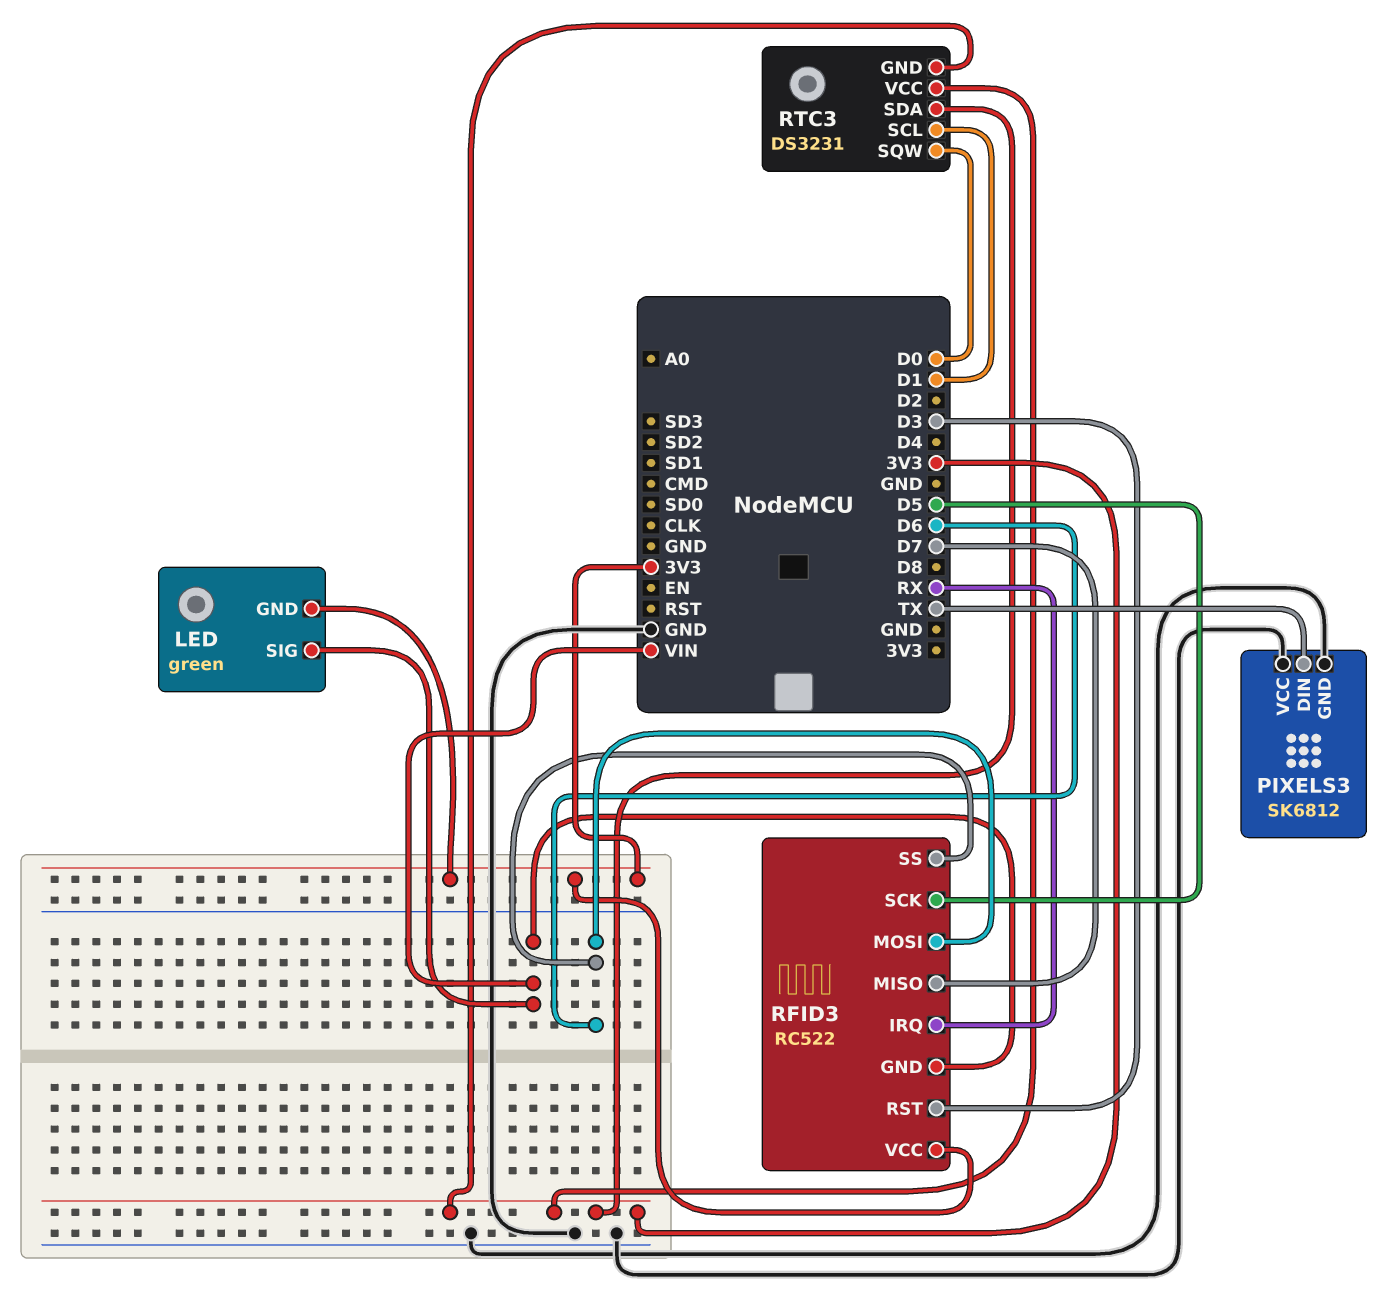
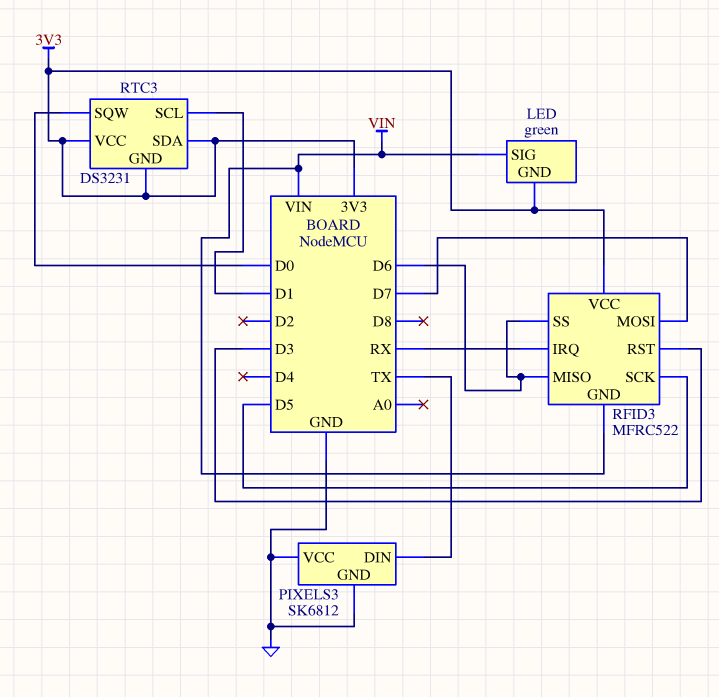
RFID3: RC522 -> MFRC522
RFID3 pin MISO: D7 -> D6
RFID3 pin MOSI: D6 -> D7

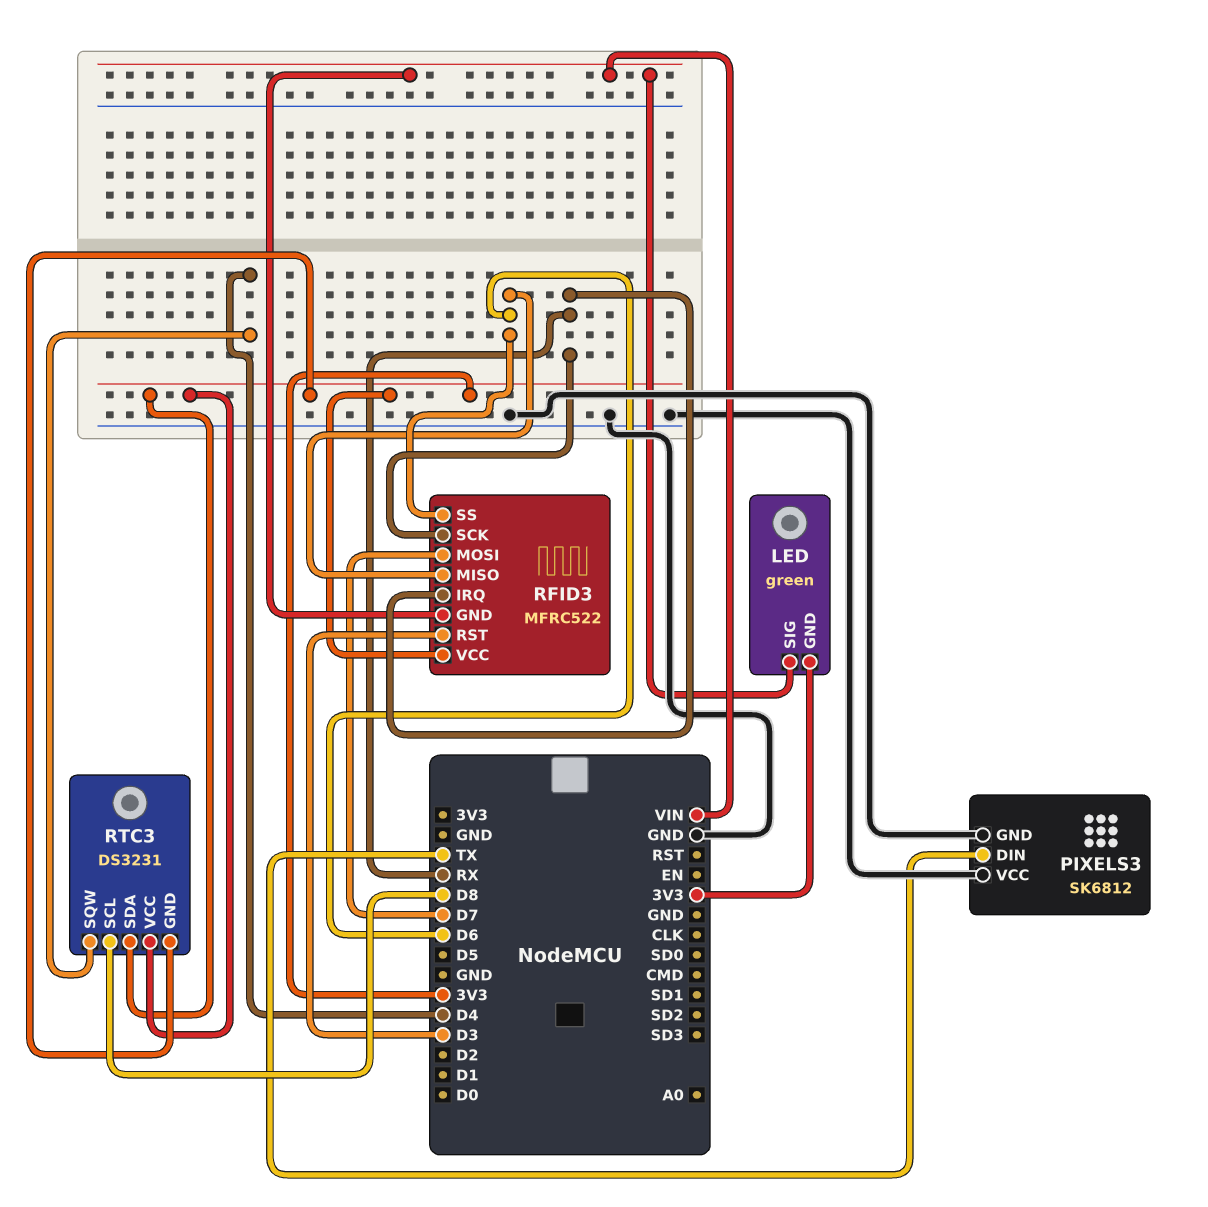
RFID3 pin SCK: D5 -> RX
RTC3 pin SCL: D1 -> D8
RTC3 pin SQW: D0 -> D4

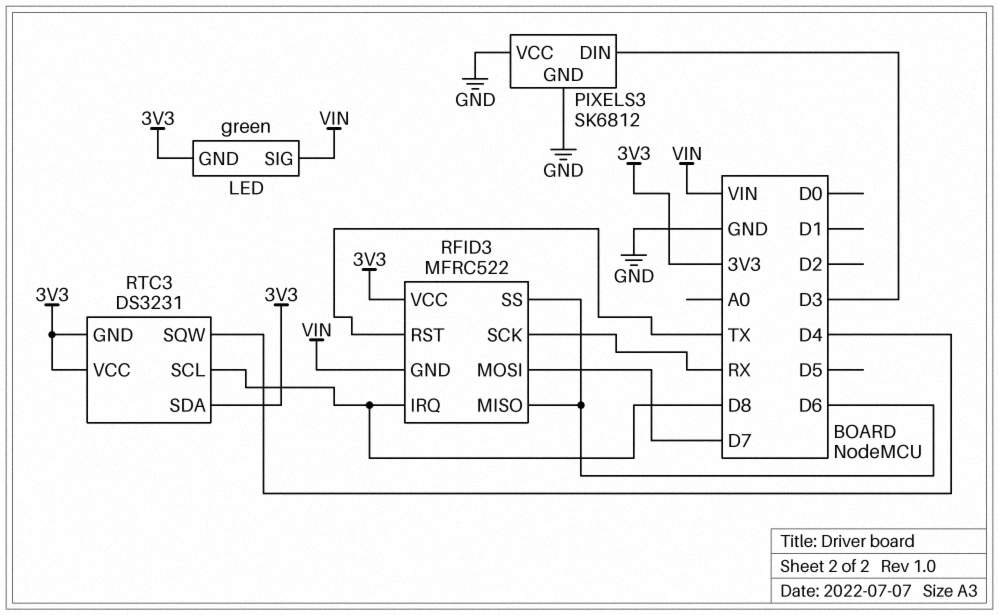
PIXELS3 pin DIN: TX -> D3
RFID3 pin IRQ: RX -> D8
RFID3 pin RST: D3 -> TX

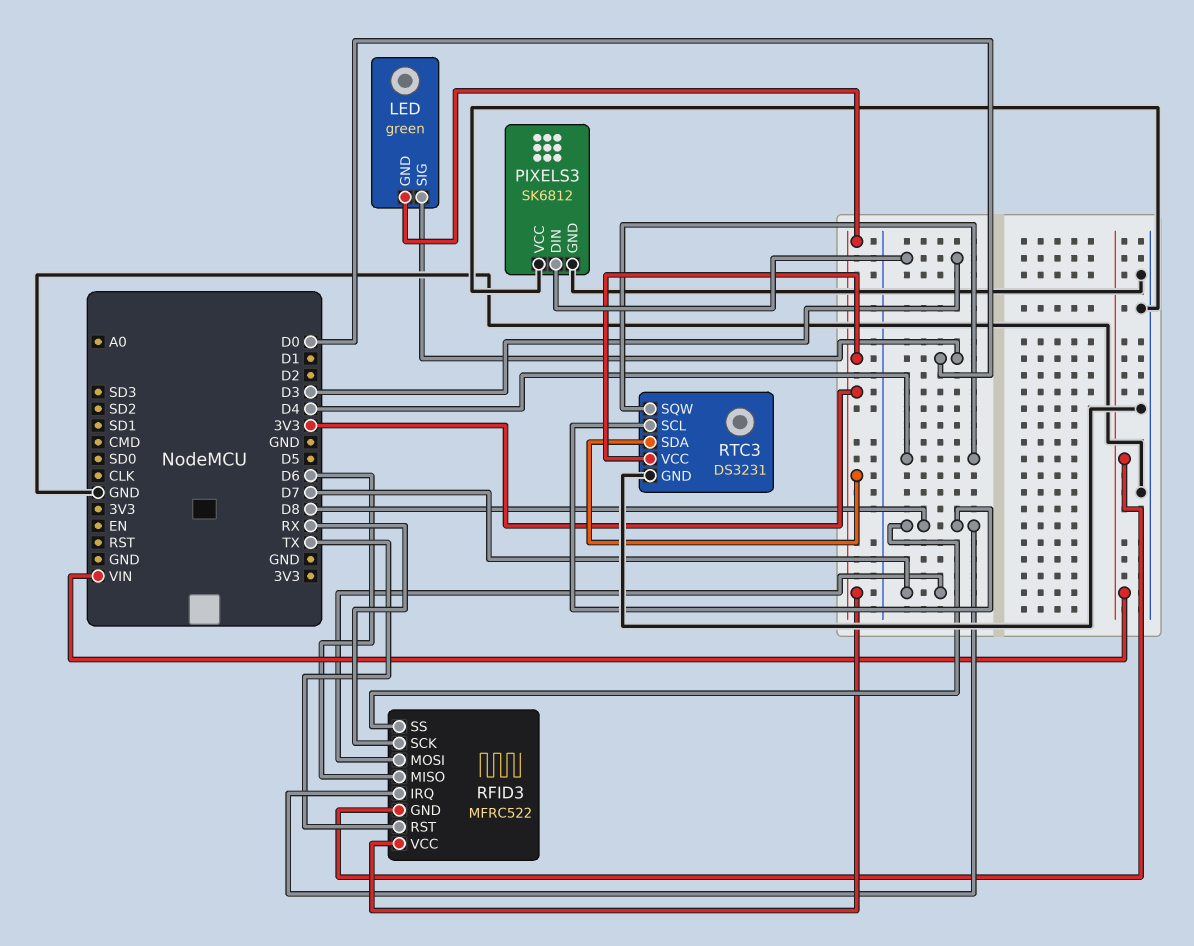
LED pin SIG: VIN -> D0
RFID3 pin SS: D6 -> D8
RTC3 pin GND: 3V3 -> GND

